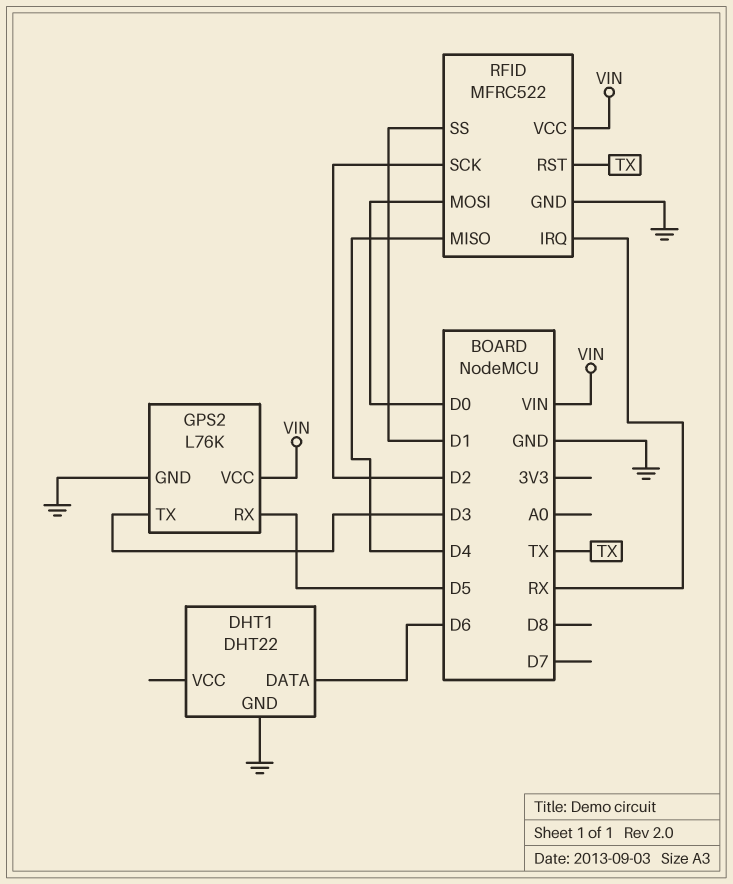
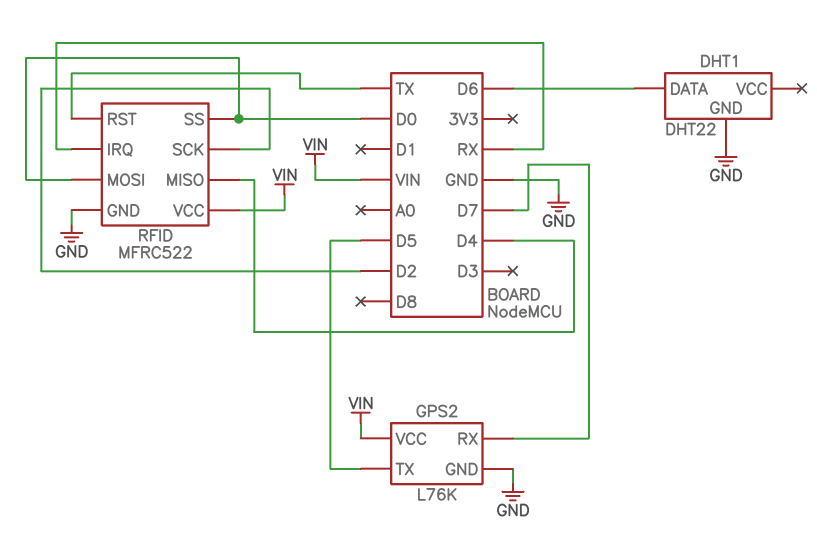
GPS2 pin RX: D5 -> D7
GPS2 pin TX: D3 -> D5
RFID pin SS: D1 -> D0

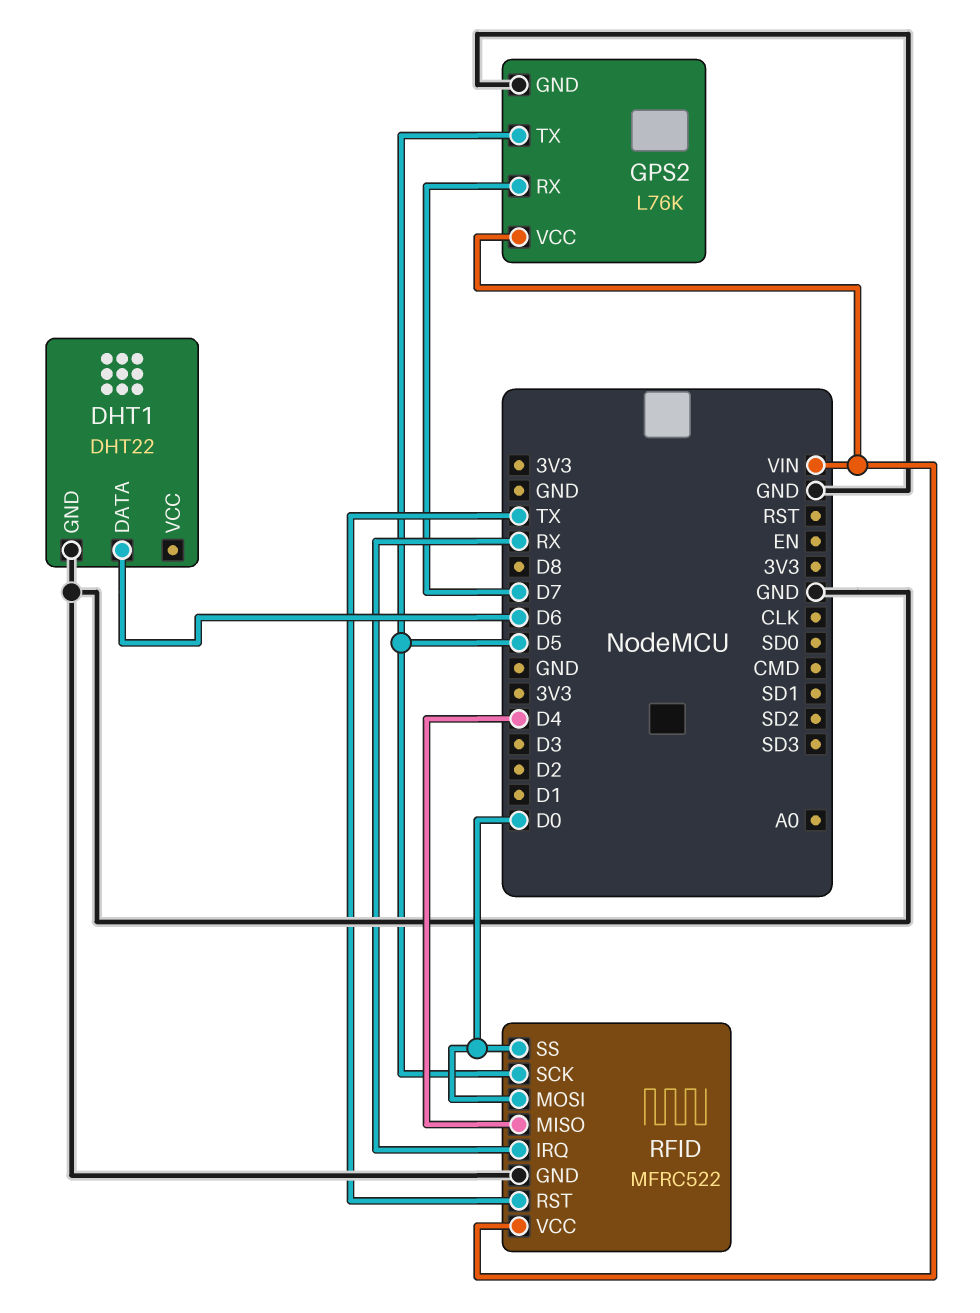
RFID pin SCK: D2 -> D5

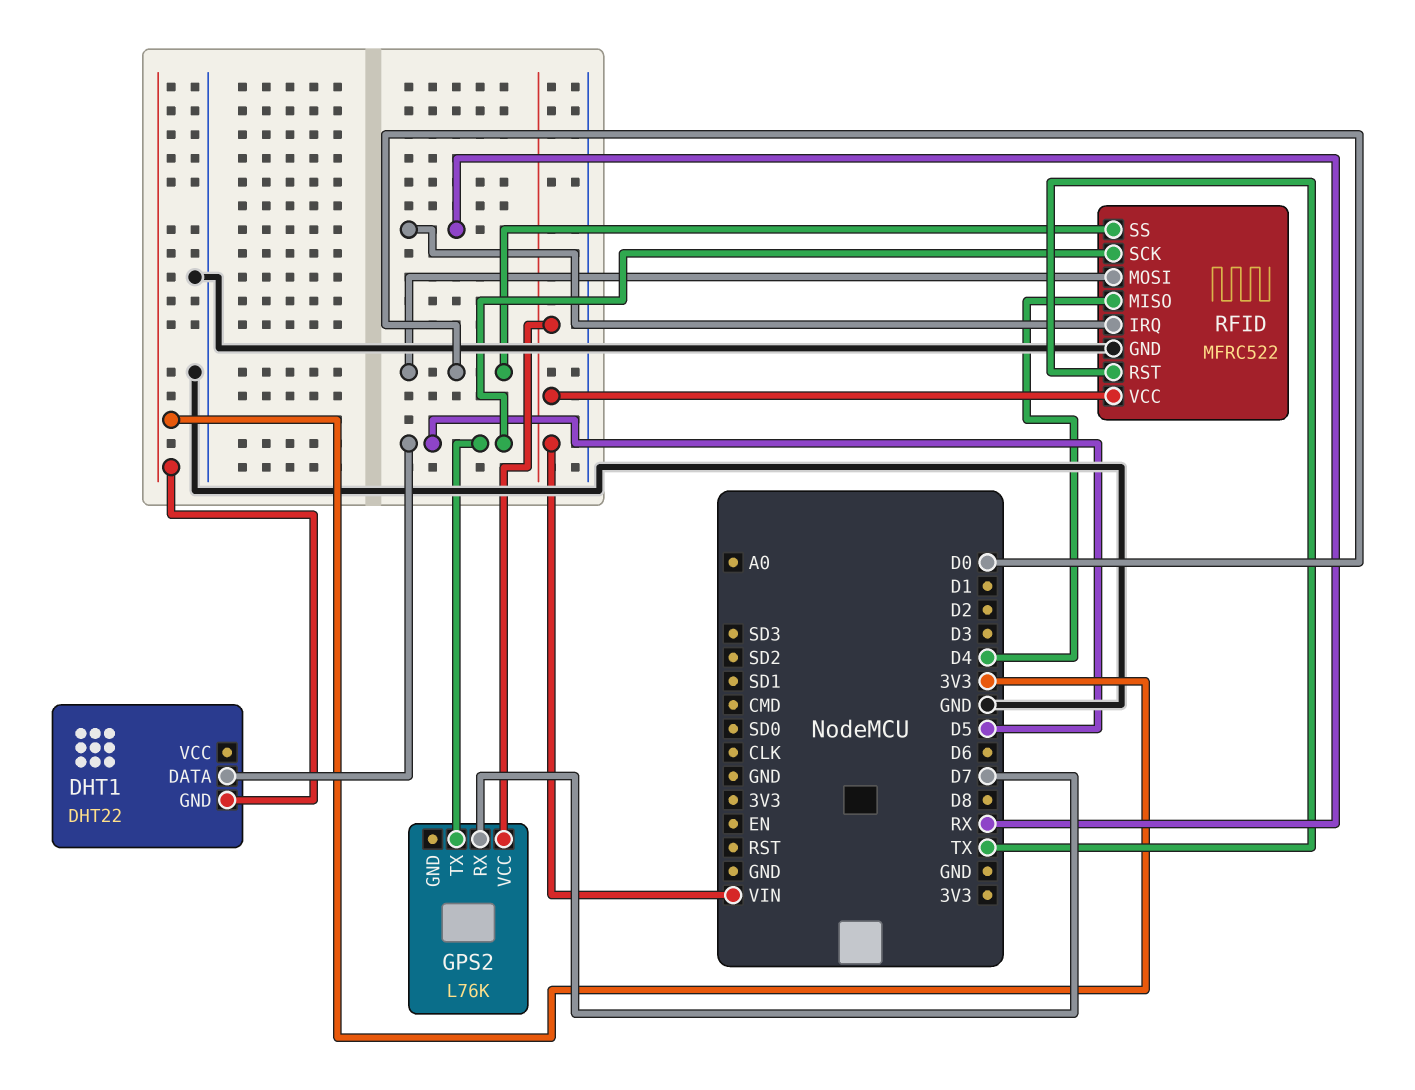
DHT1 pin DATA: D6 -> D5
DHT1 pin GND: GND -> 3V3
GPS2 pin GND: GND -> none

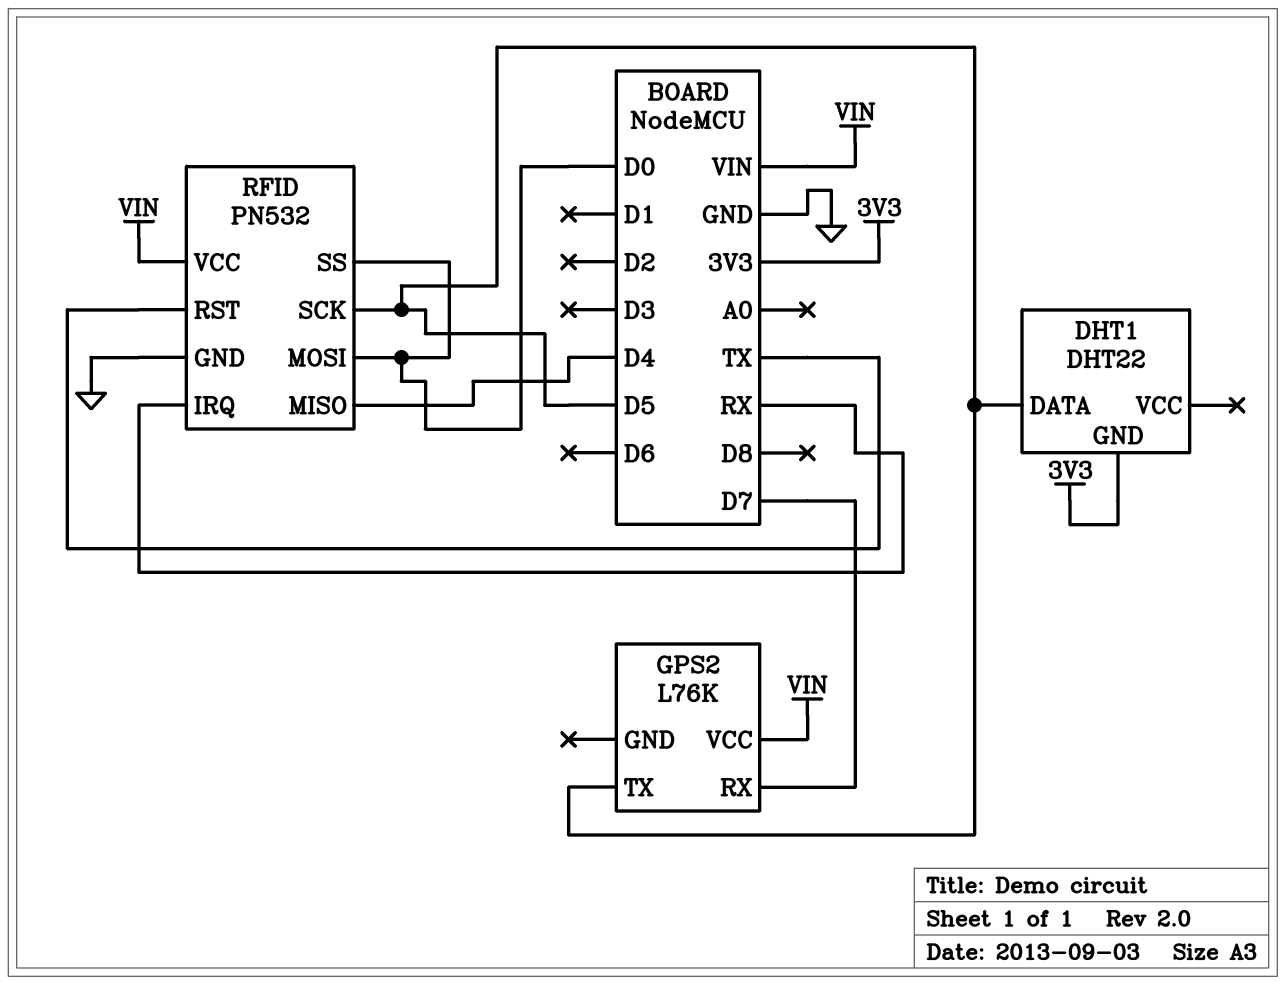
RFID: MFRC522 -> PN532

